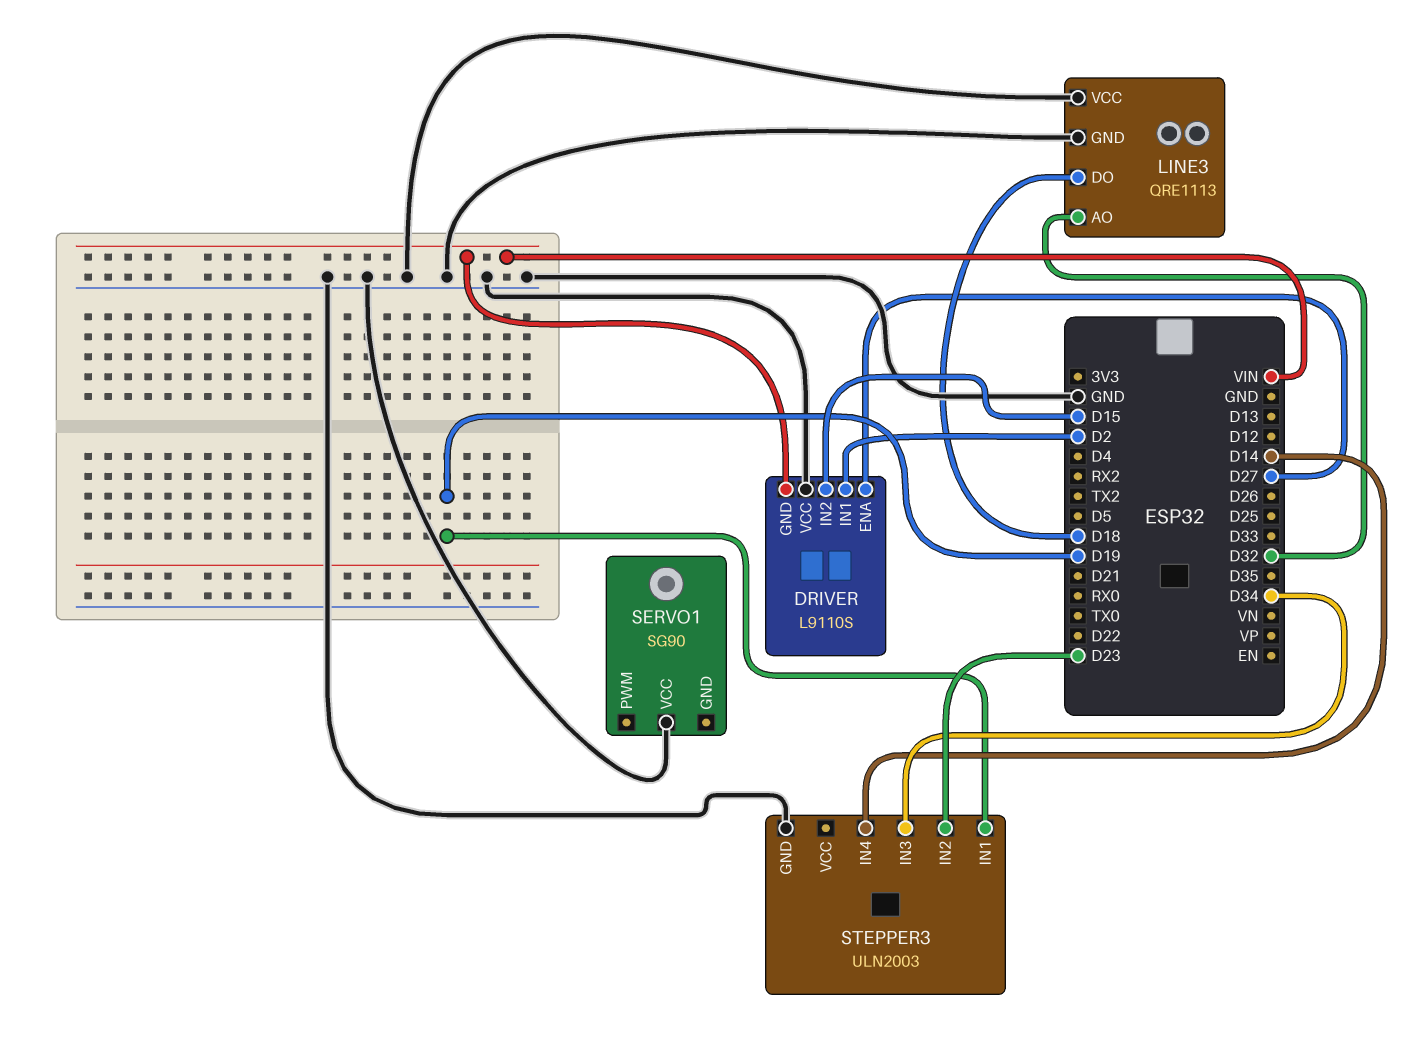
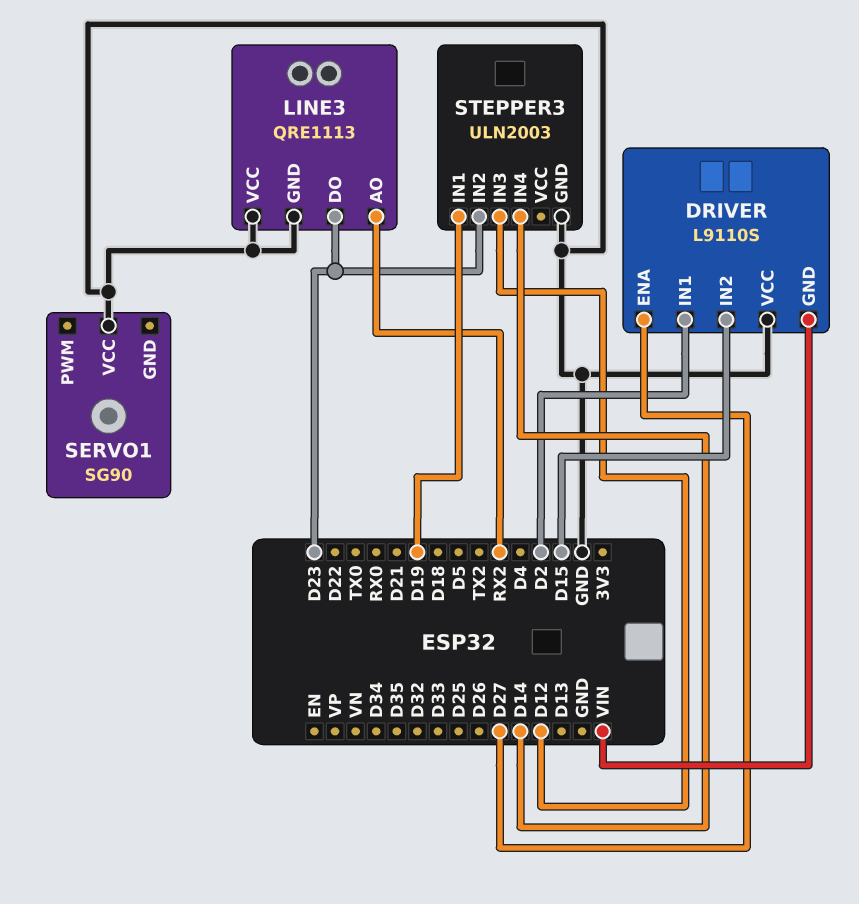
LINE3 pin AO: D32 -> RX2
LINE3 pin DO: D18 -> D23
STEPPER3 pin IN3: D34 -> D12

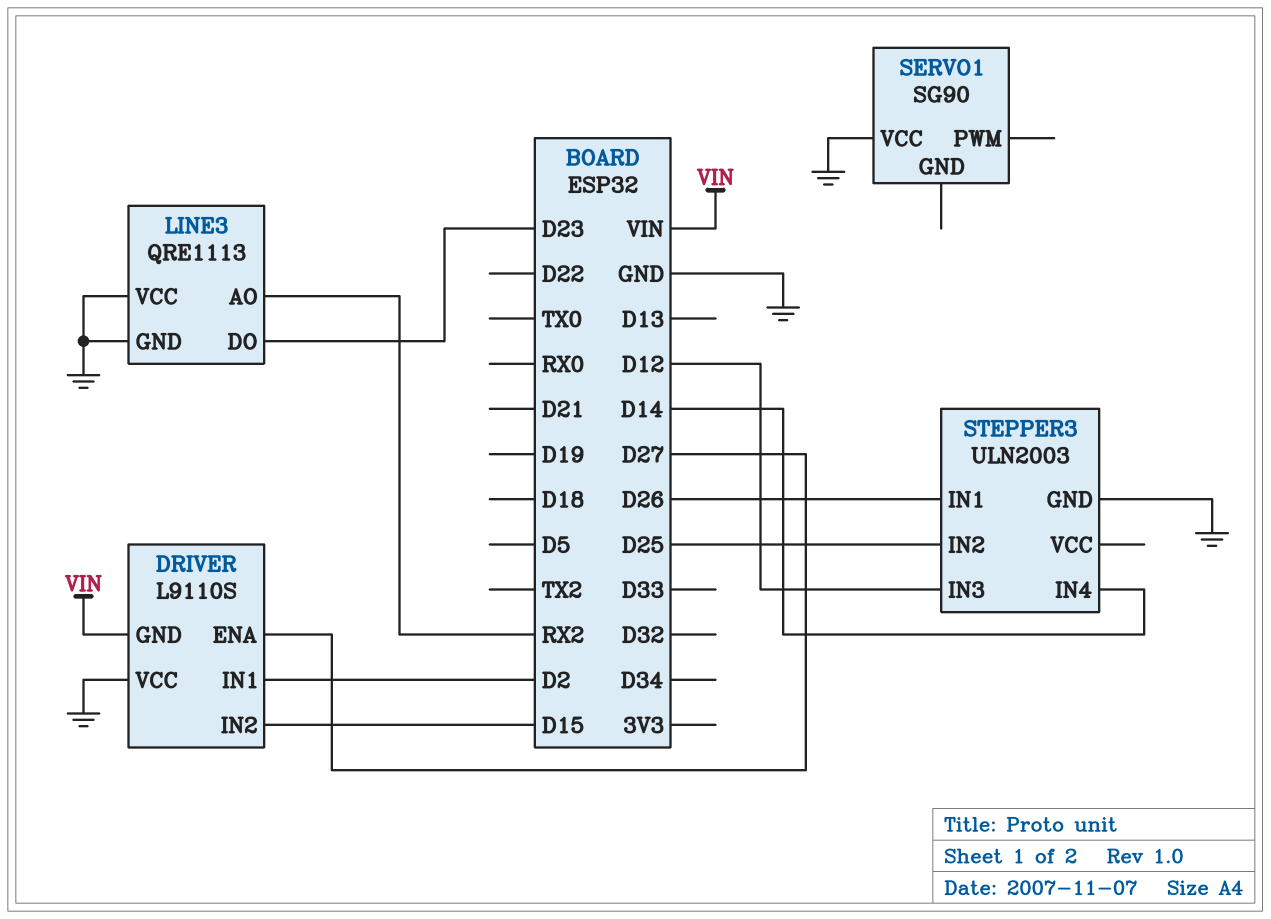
STEPPER3 pin IN1: D19 -> D26
STEPPER3 pin IN2: D23 -> D25

